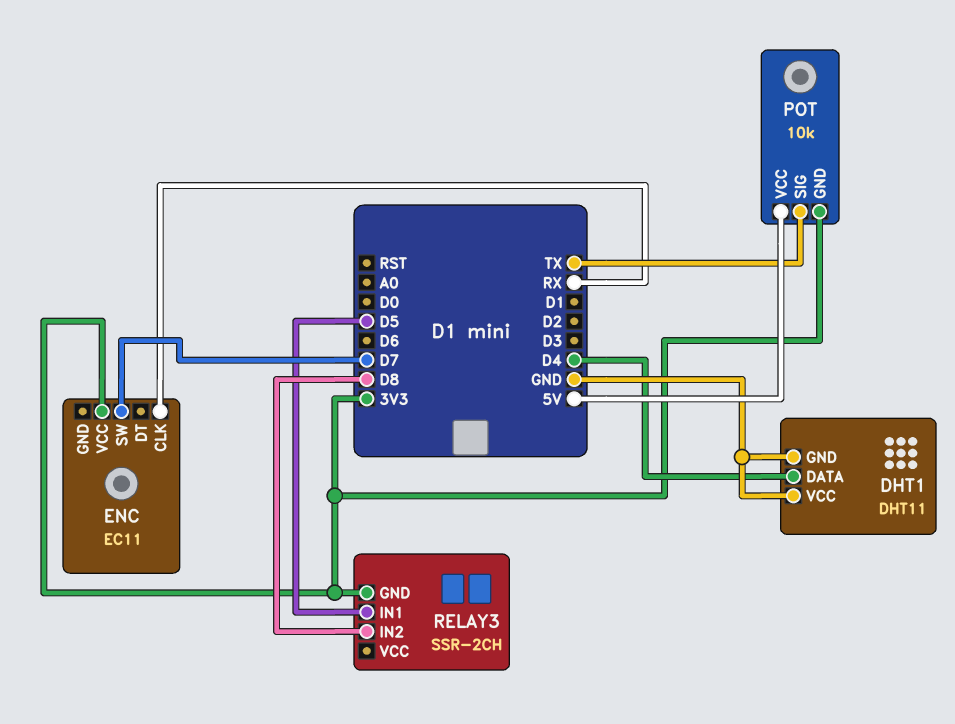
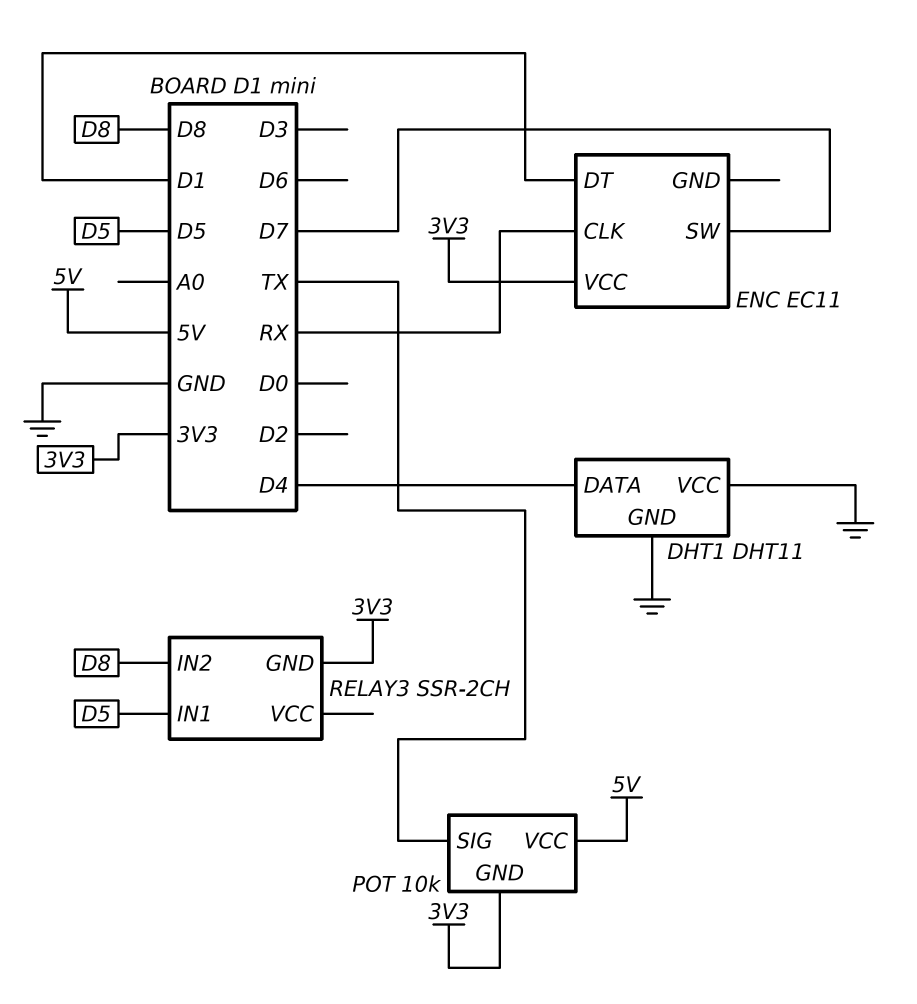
ENC pin DT: none -> D1

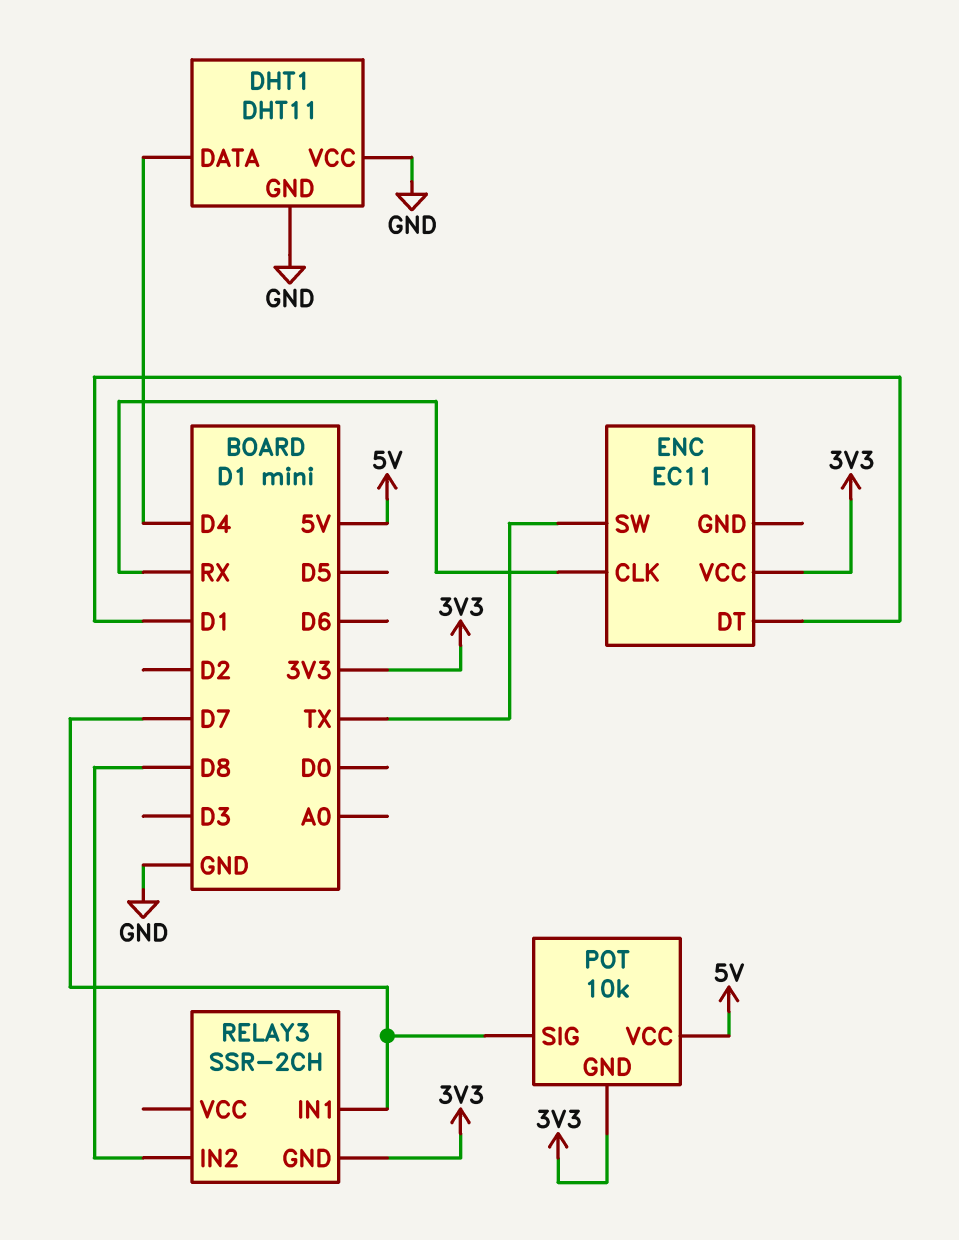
ENC pin SW: D7 -> TX
POT pin SIG: TX -> D7
RELAY3 pin IN1: D5 -> D7

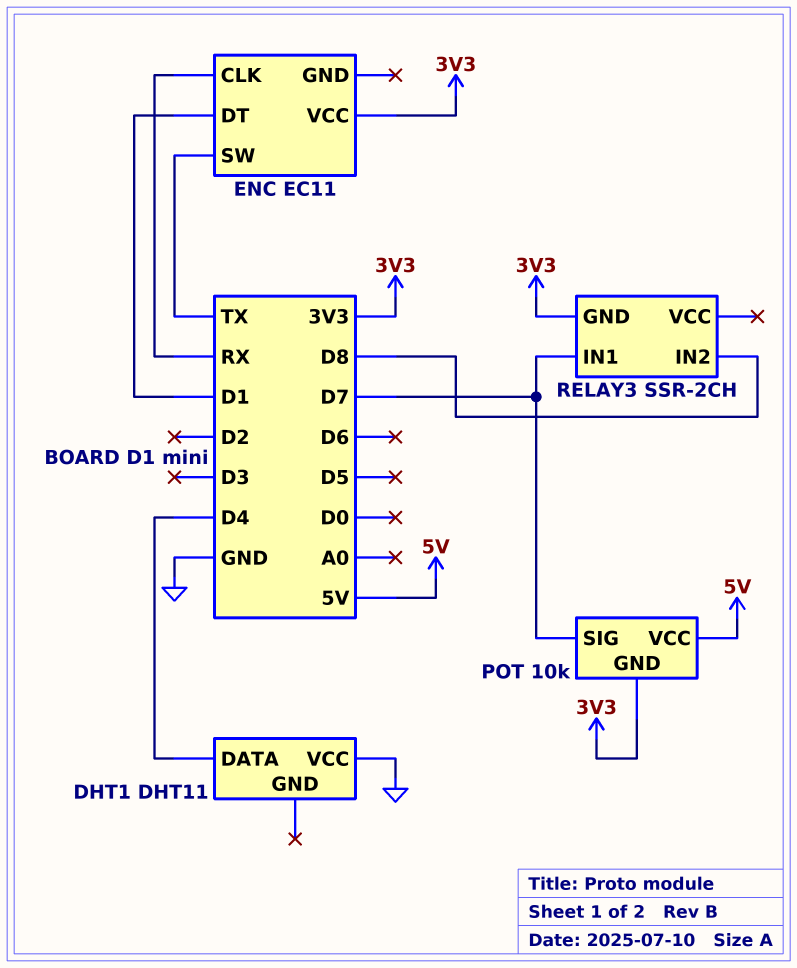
DHT1 pin GND: GND -> none

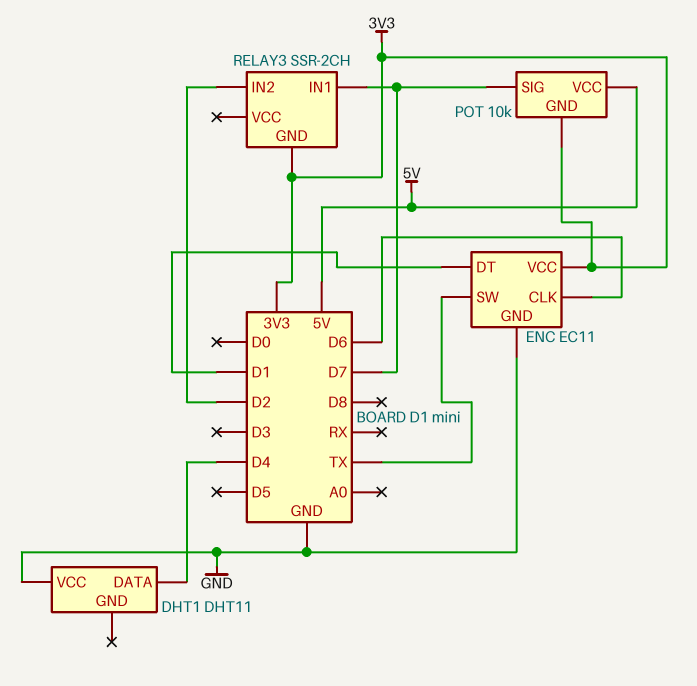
ENC pin CLK: RX -> D6
ENC pin GND: none -> GND
RELAY3 pin IN2: D8 -> D2

